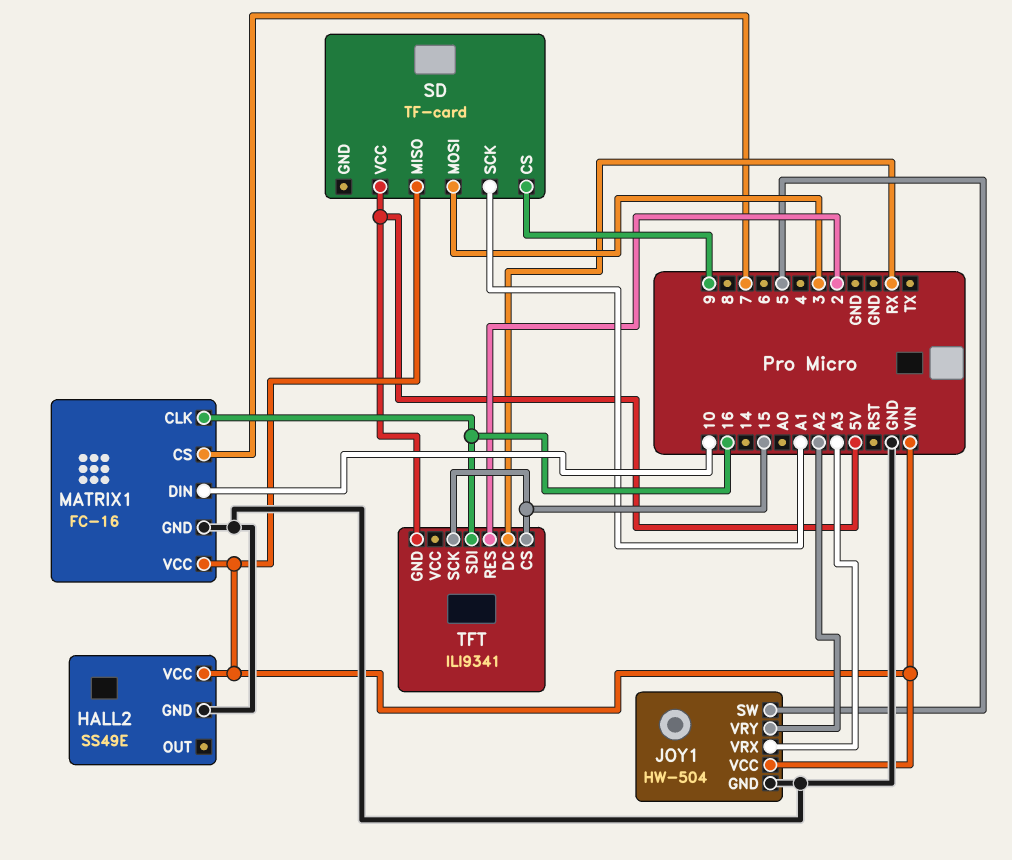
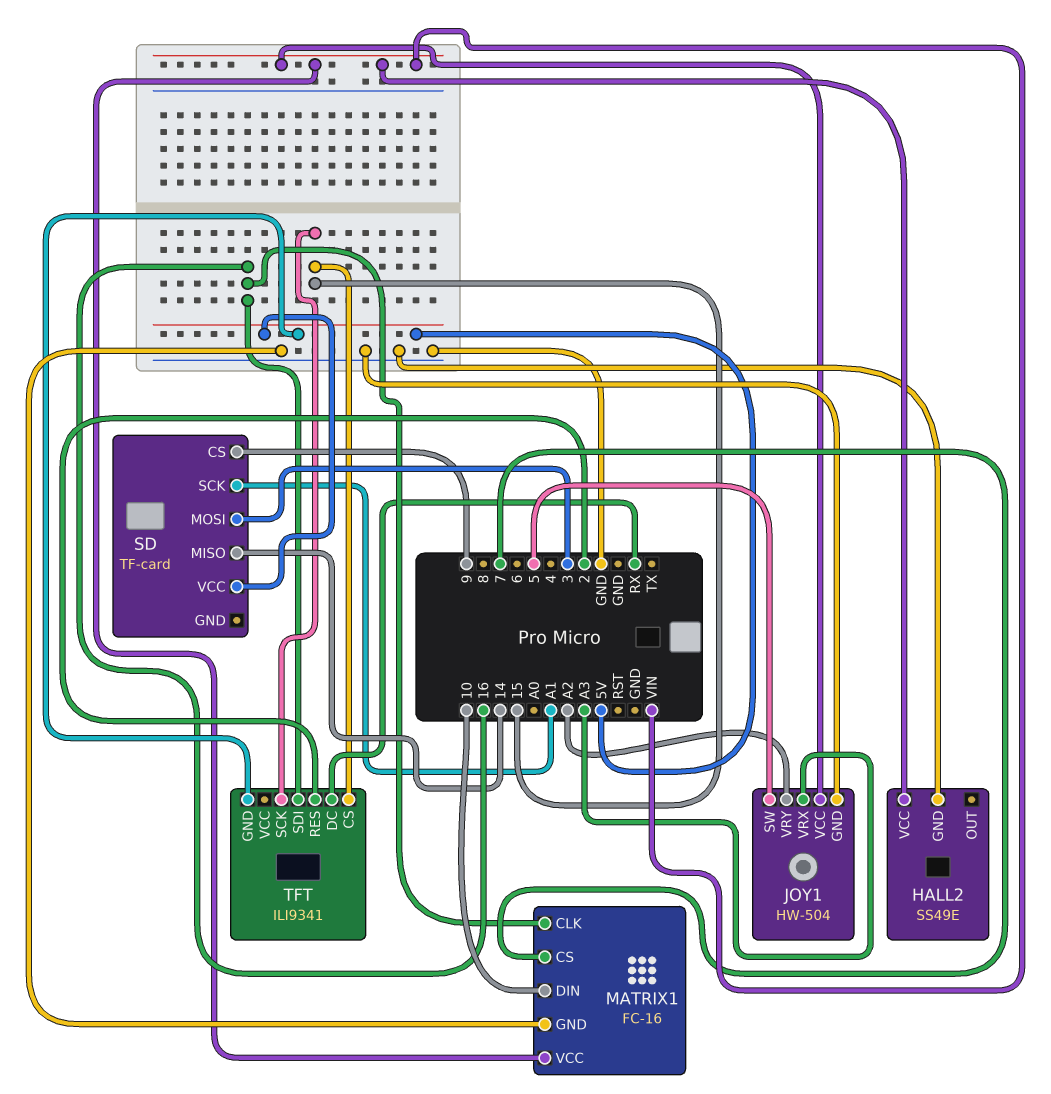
SD pin MISO: VIN -> 14

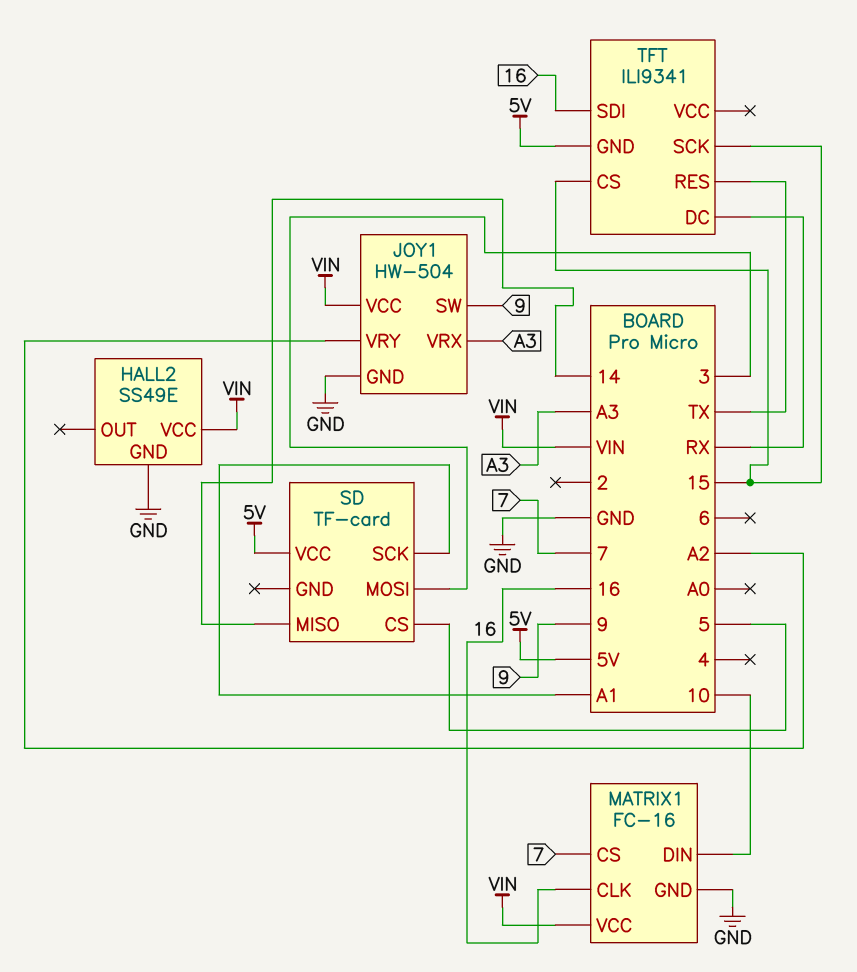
JOY1 pin SW: 5 -> 9
SD pin CS: 9 -> 5
TFT pin RES: 2 -> TX

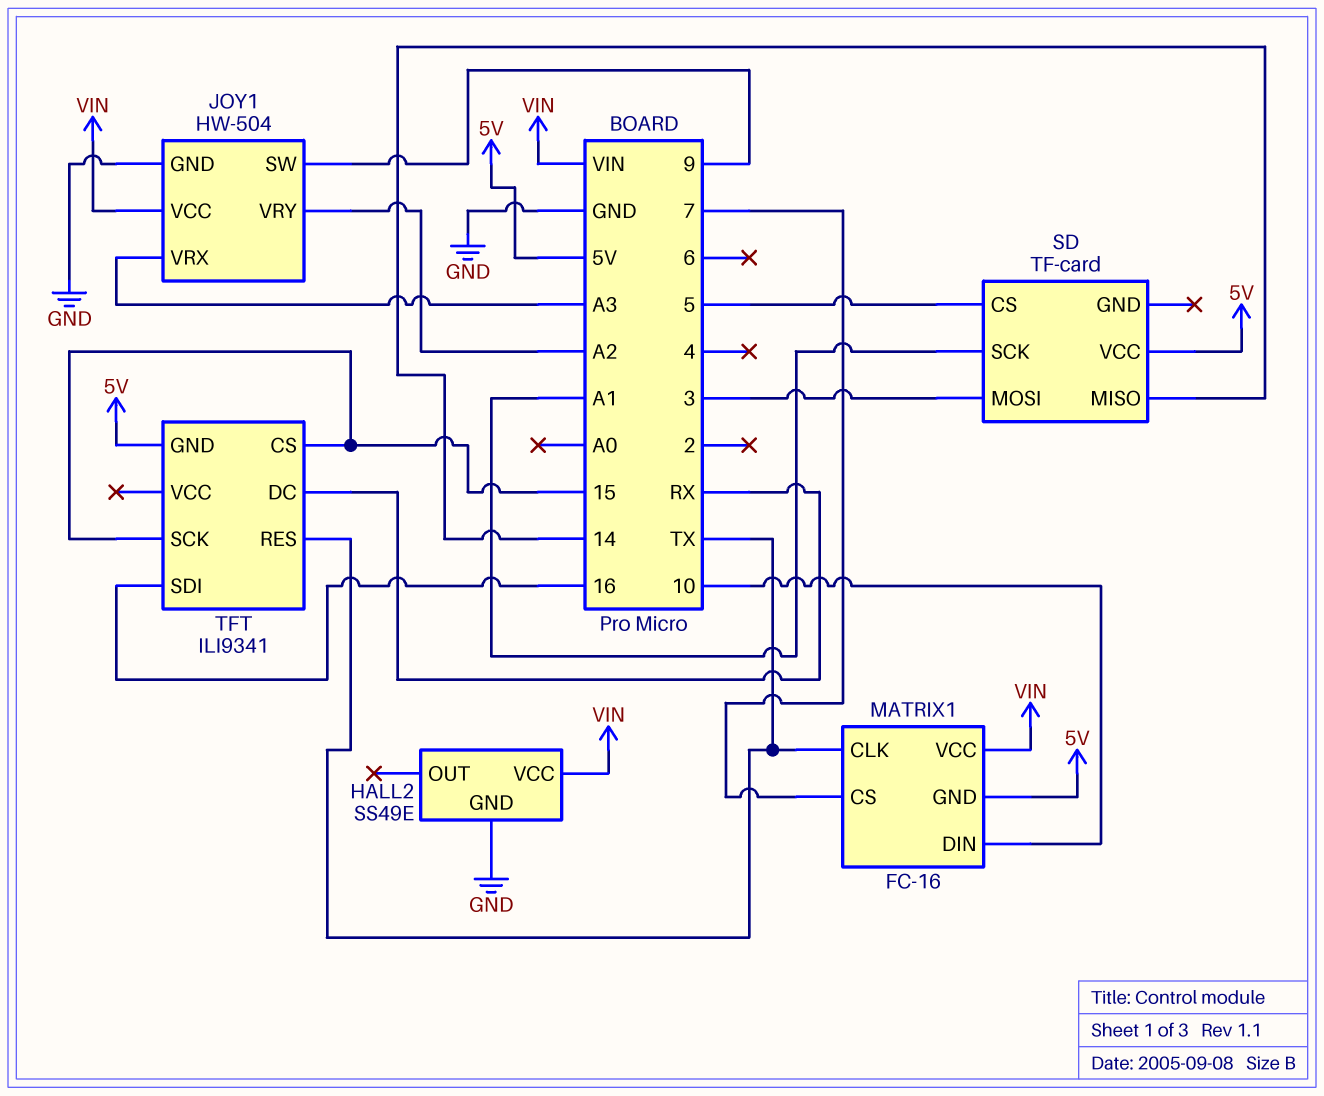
MATRIX1 pin CLK: 16 -> TX
MATRIX1 pin GND: GND -> 5V

